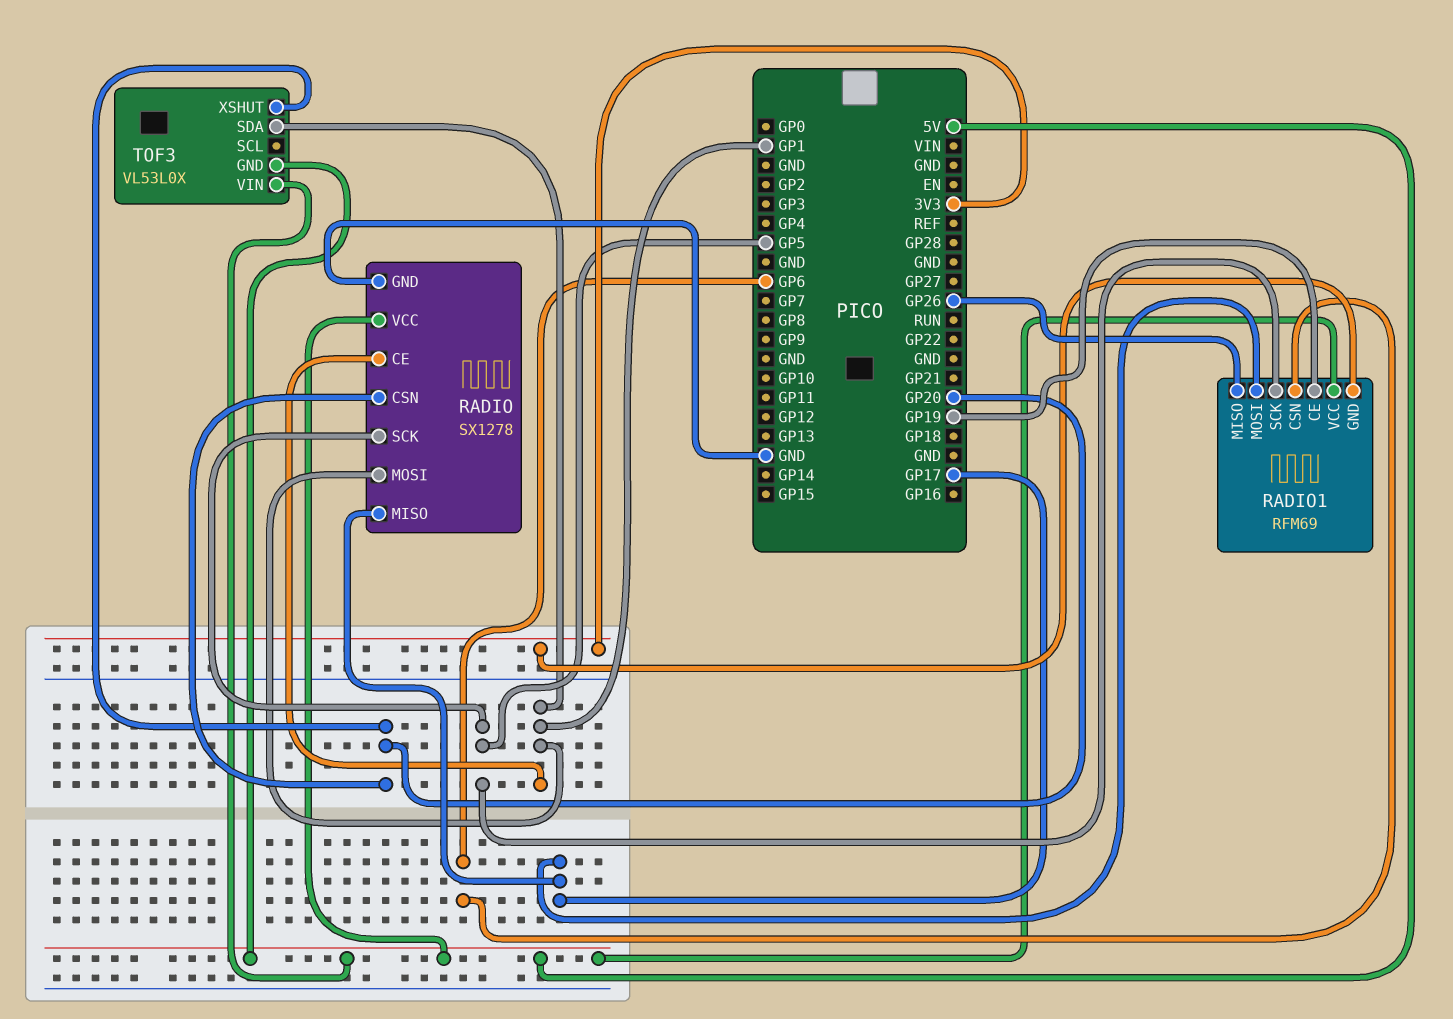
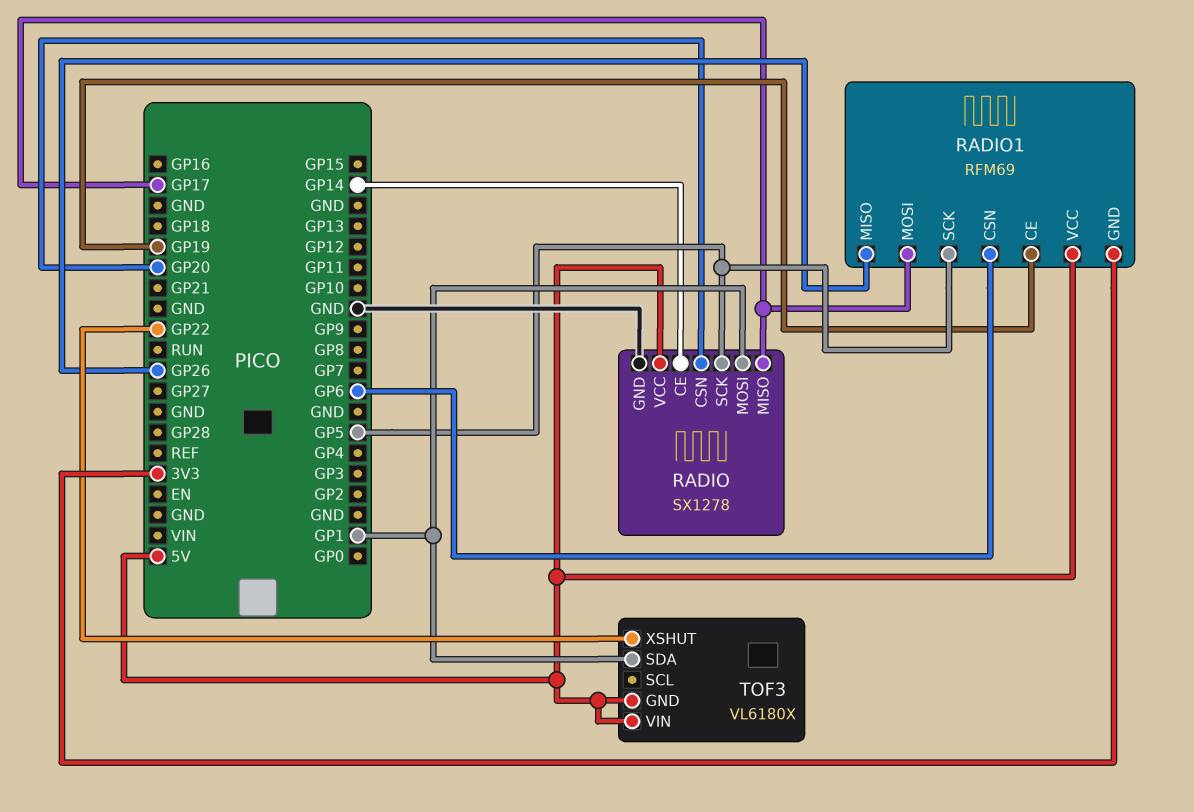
RADIO pin CE: GP1 -> GP14
TOF3: VL53L0X -> VL6180X
TOF3 pin XSHUT: GP20 -> GP22

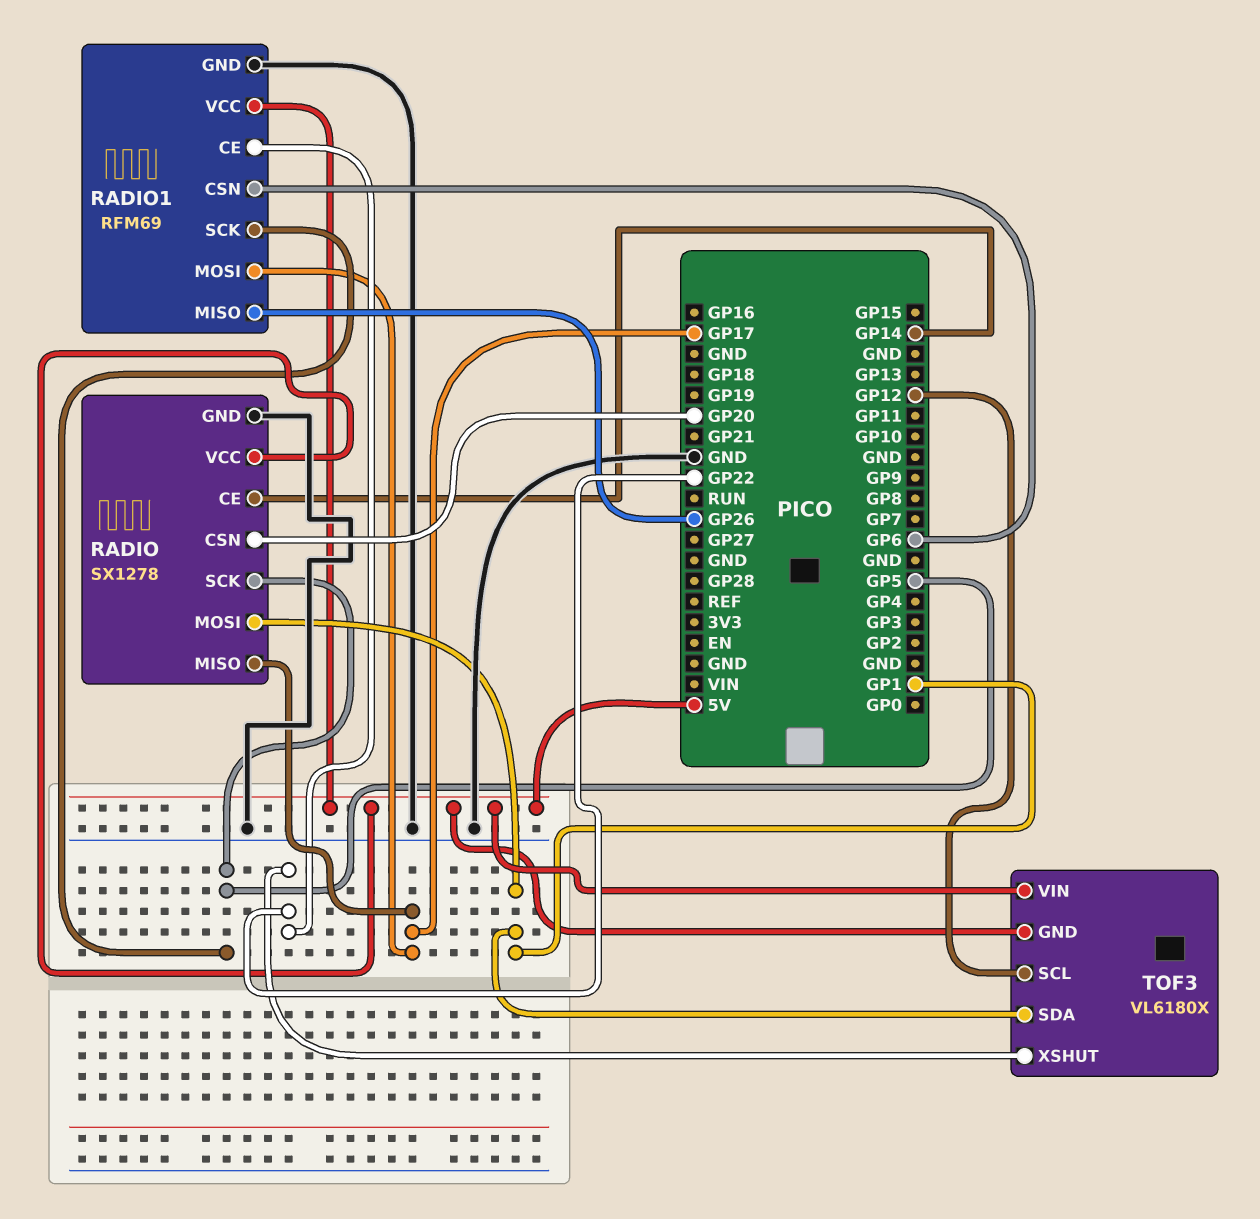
RADIO1 pin CE: GP19 -> GP22
RADIO1 pin GND: 3V3 -> GND
TOF3 pin SCL: none -> GP12

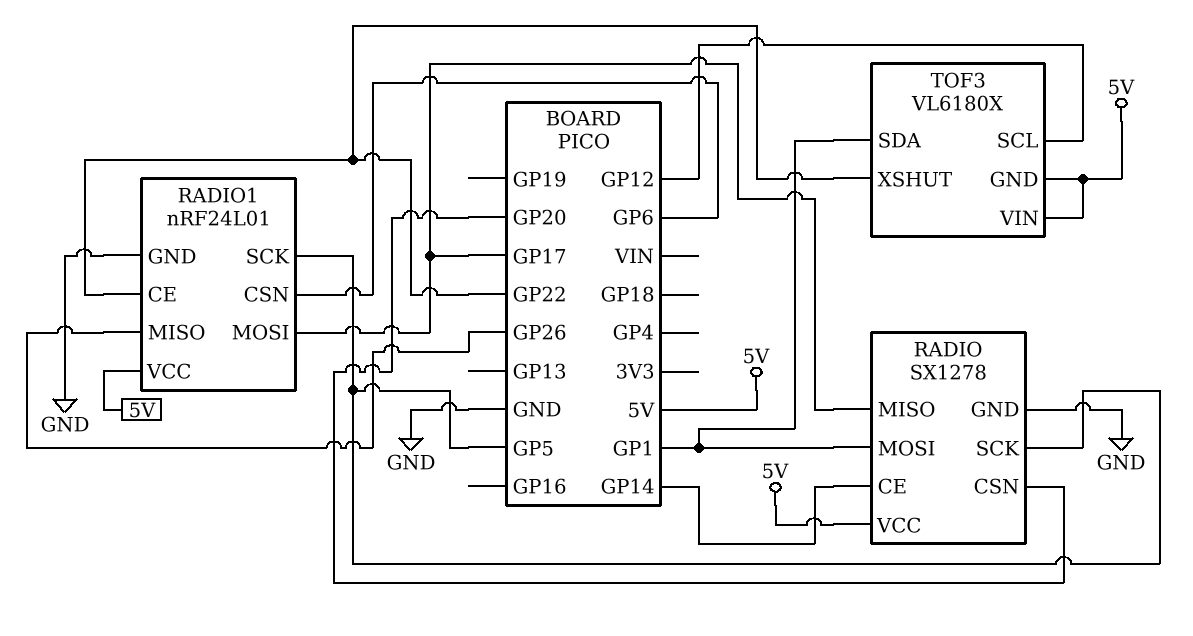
RADIO1: RFM69 -> nRF24L01

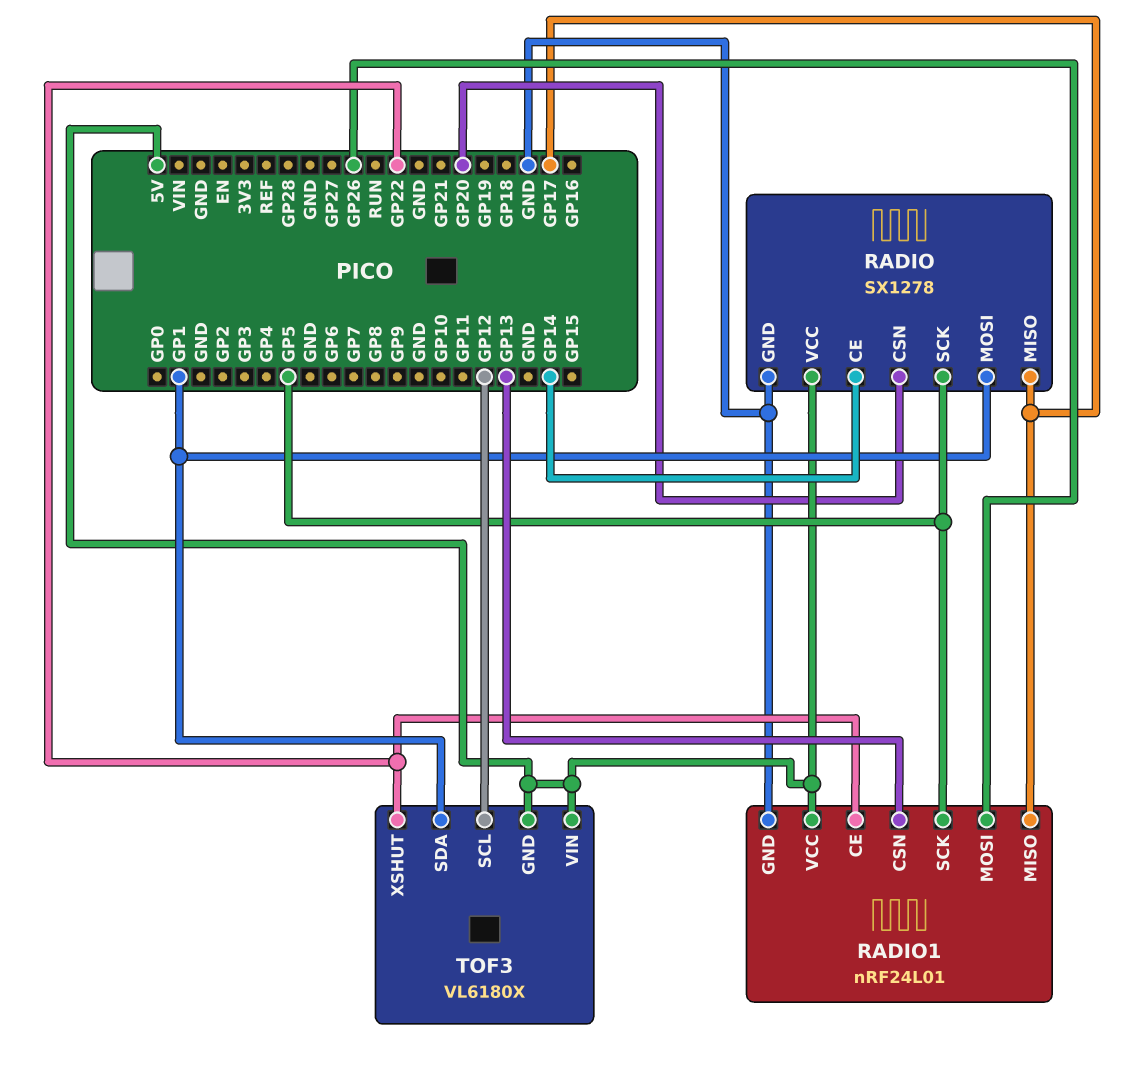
RADIO1 pin CSN: GP6 -> GP13
RADIO1 pin MISO: GP26 -> GP17
RADIO1 pin MOSI: GP17 -> GP26

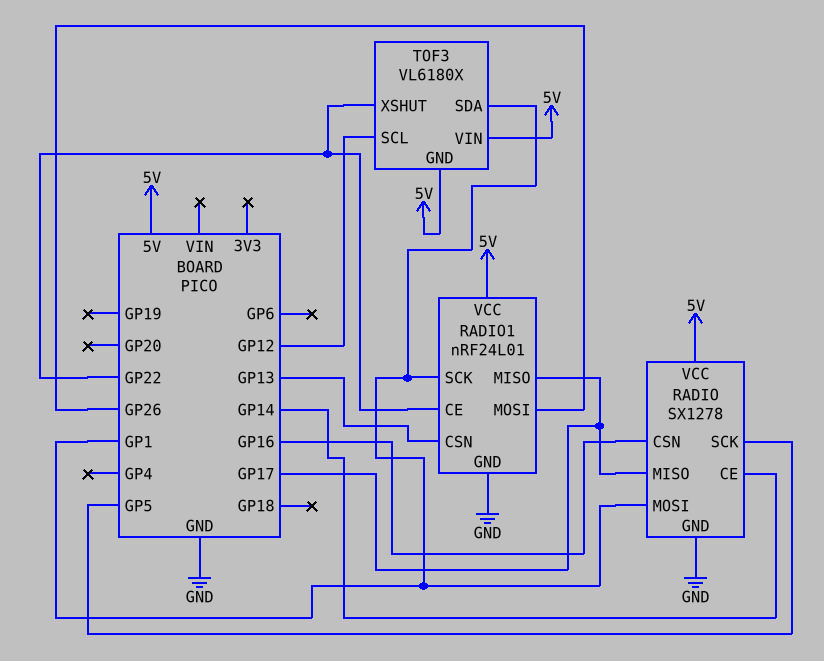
RADIO pin CSN: GP20 -> GP16
RADIO1 pin SCK: GP5 -> GP1

